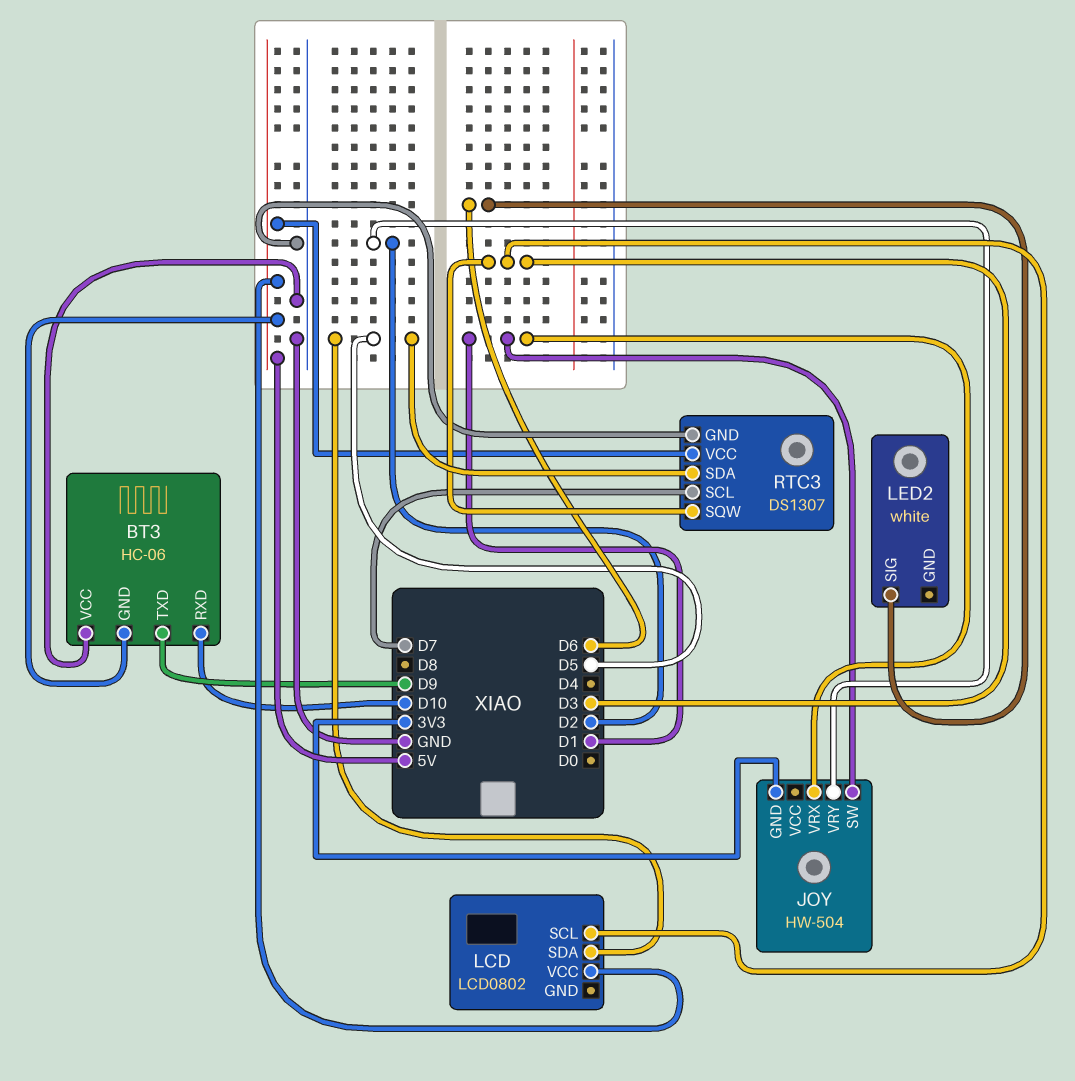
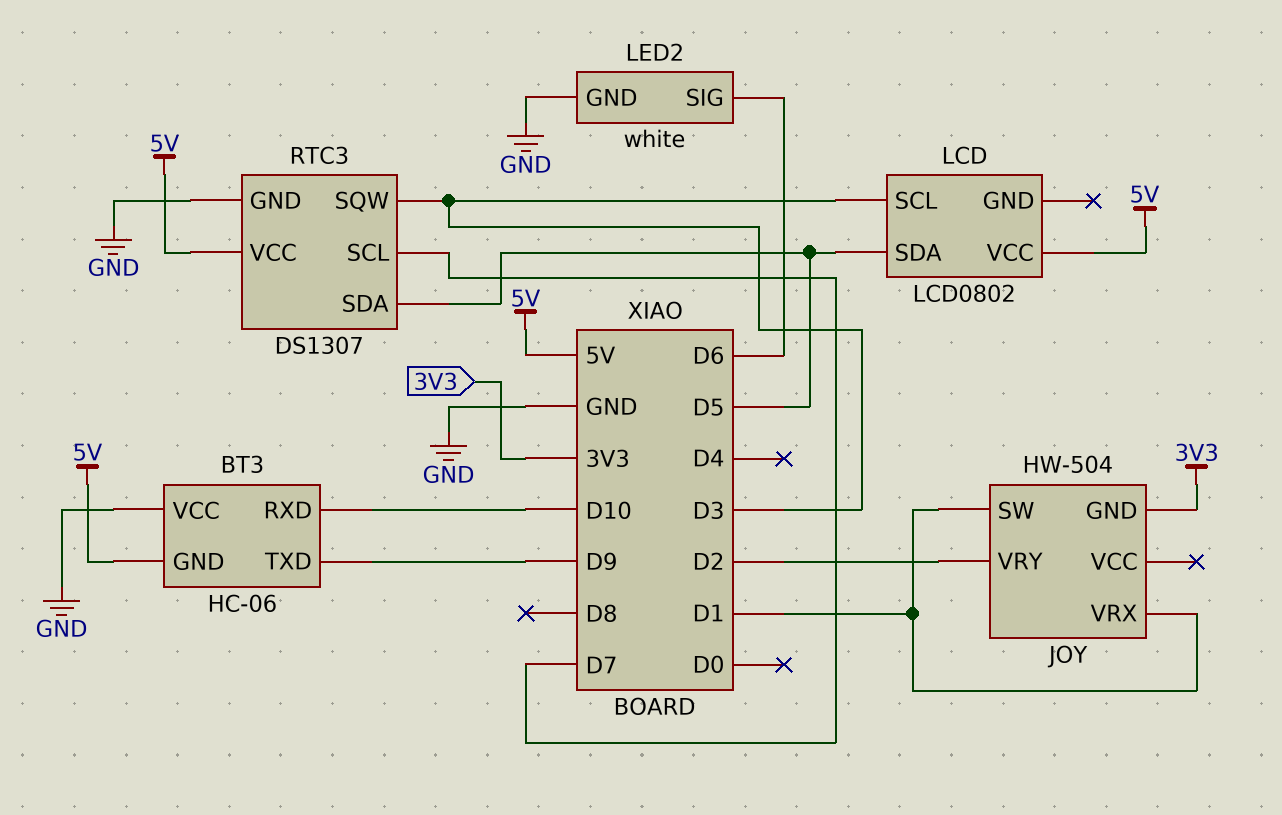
LED2 pin GND: none -> GND

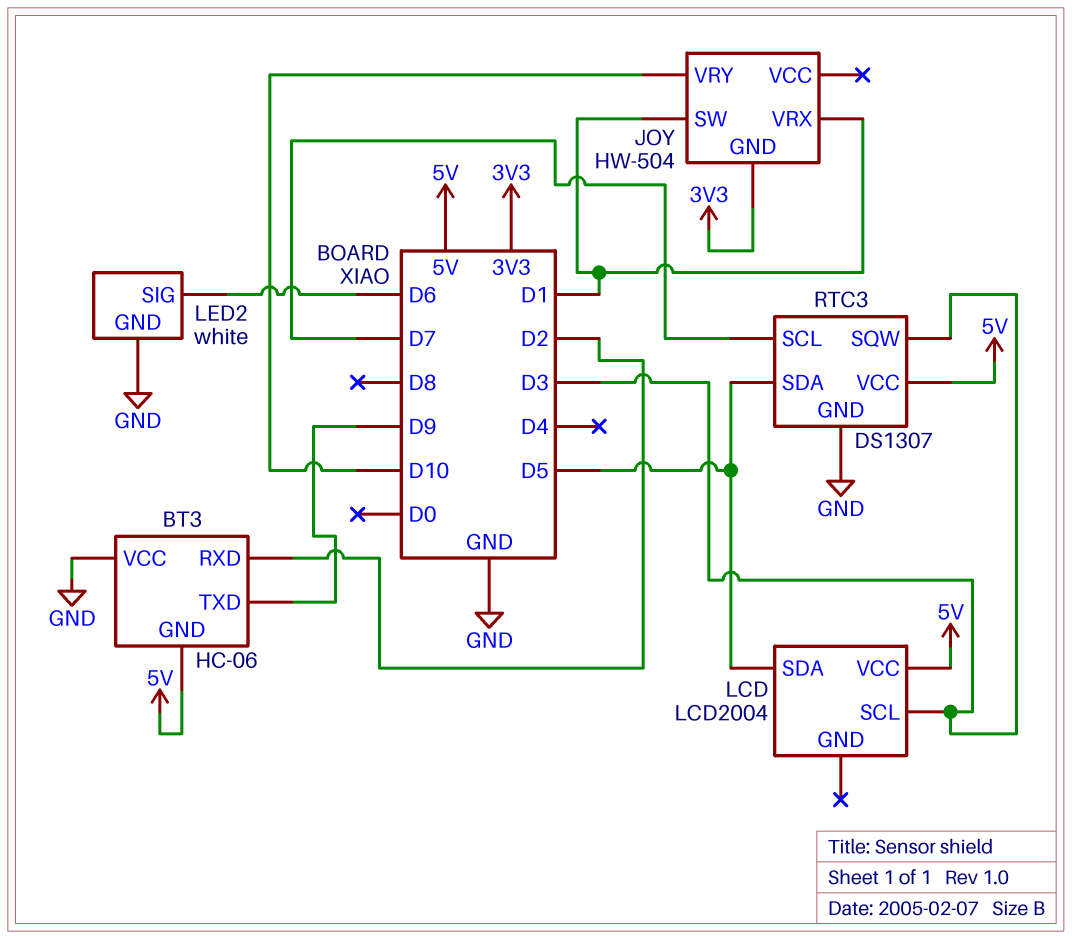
BT3 pin RXD: D10 -> D2
JOY pin VRY: D2 -> D10
LCD: LCD0802 -> LCD2004

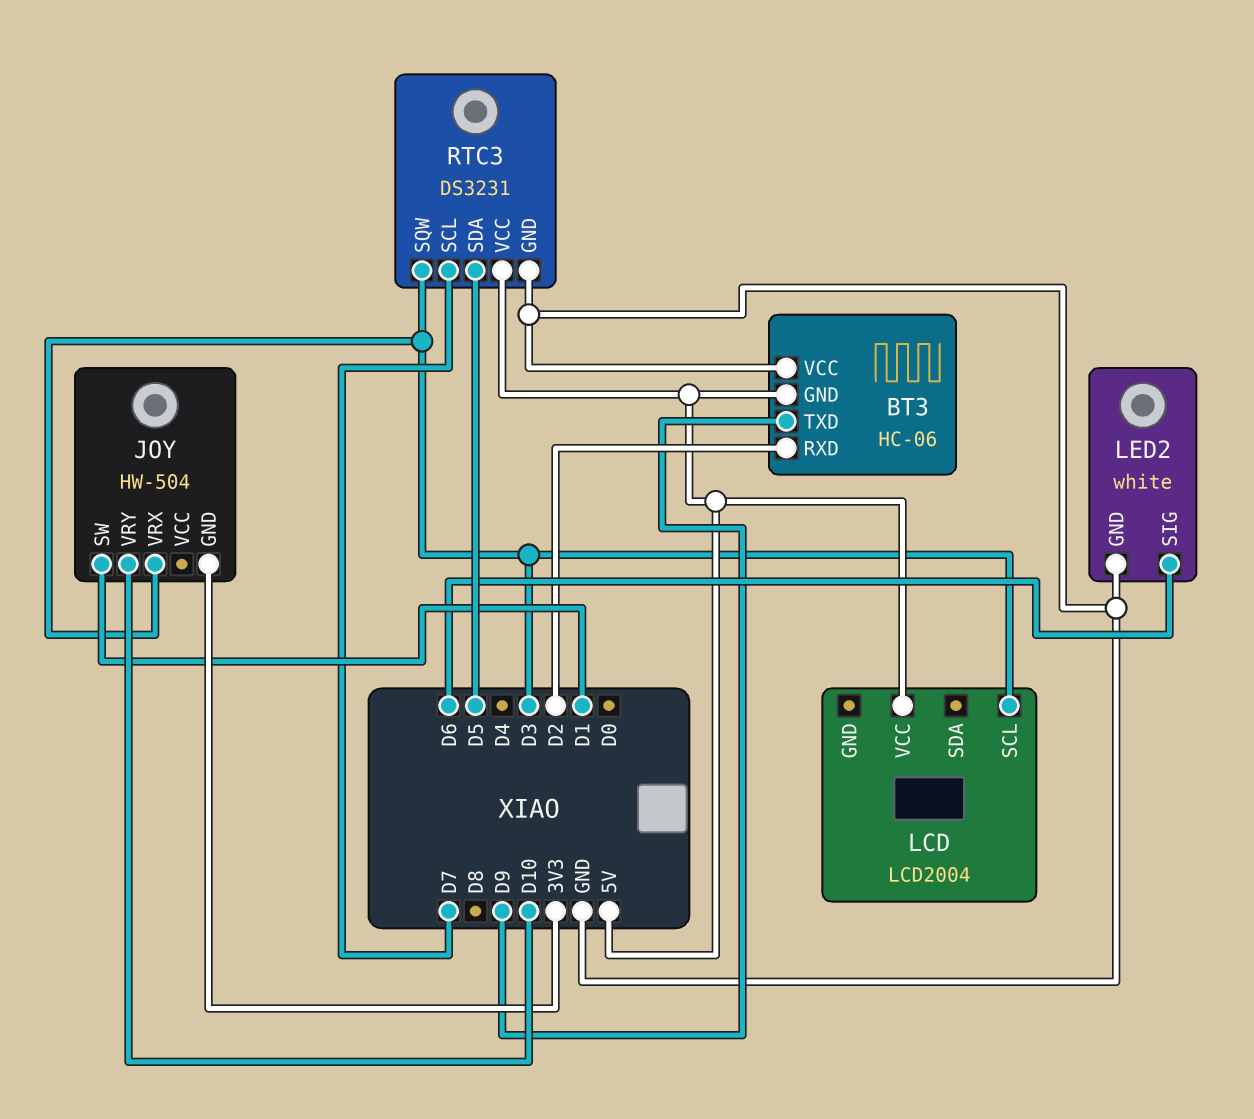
JOY pin VRX: D1 -> D3
LCD pin SDA: D5 -> none
RTC3: DS1307 -> DS3231

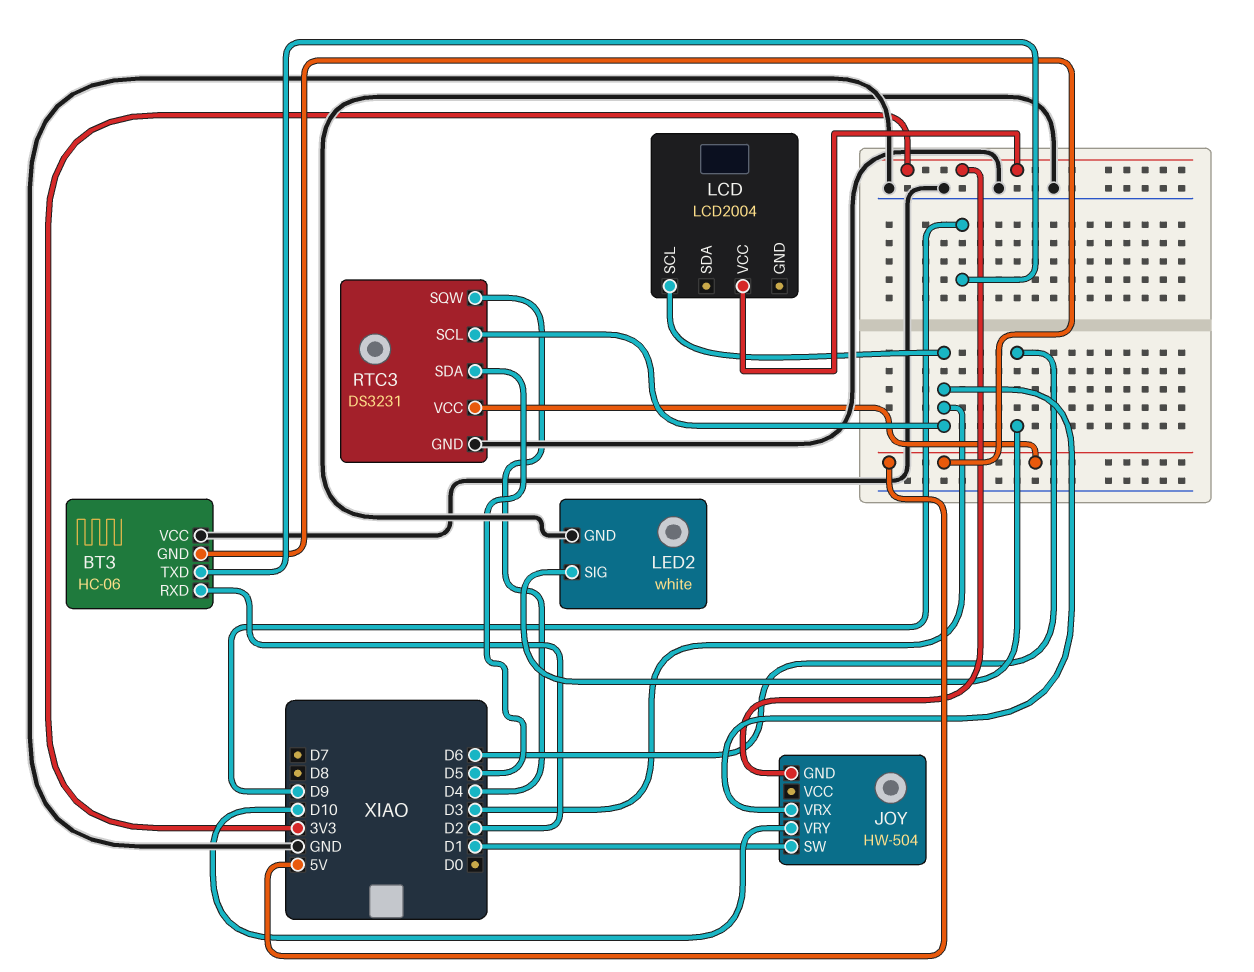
LCD pin VCC: 5V -> 3V3
RTC3 pin SCL: D7 -> D3
RTC3 pin SQW: D3 -> D4

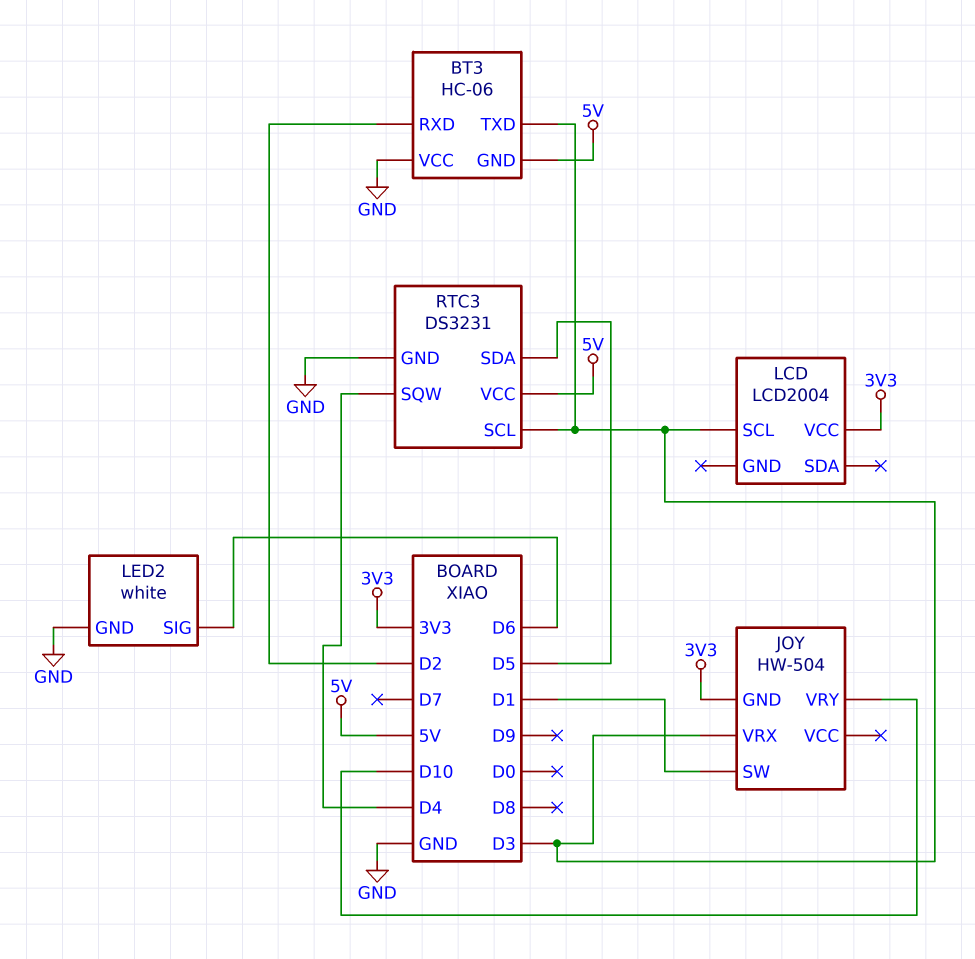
BT3 pin TXD: D9 -> D3

